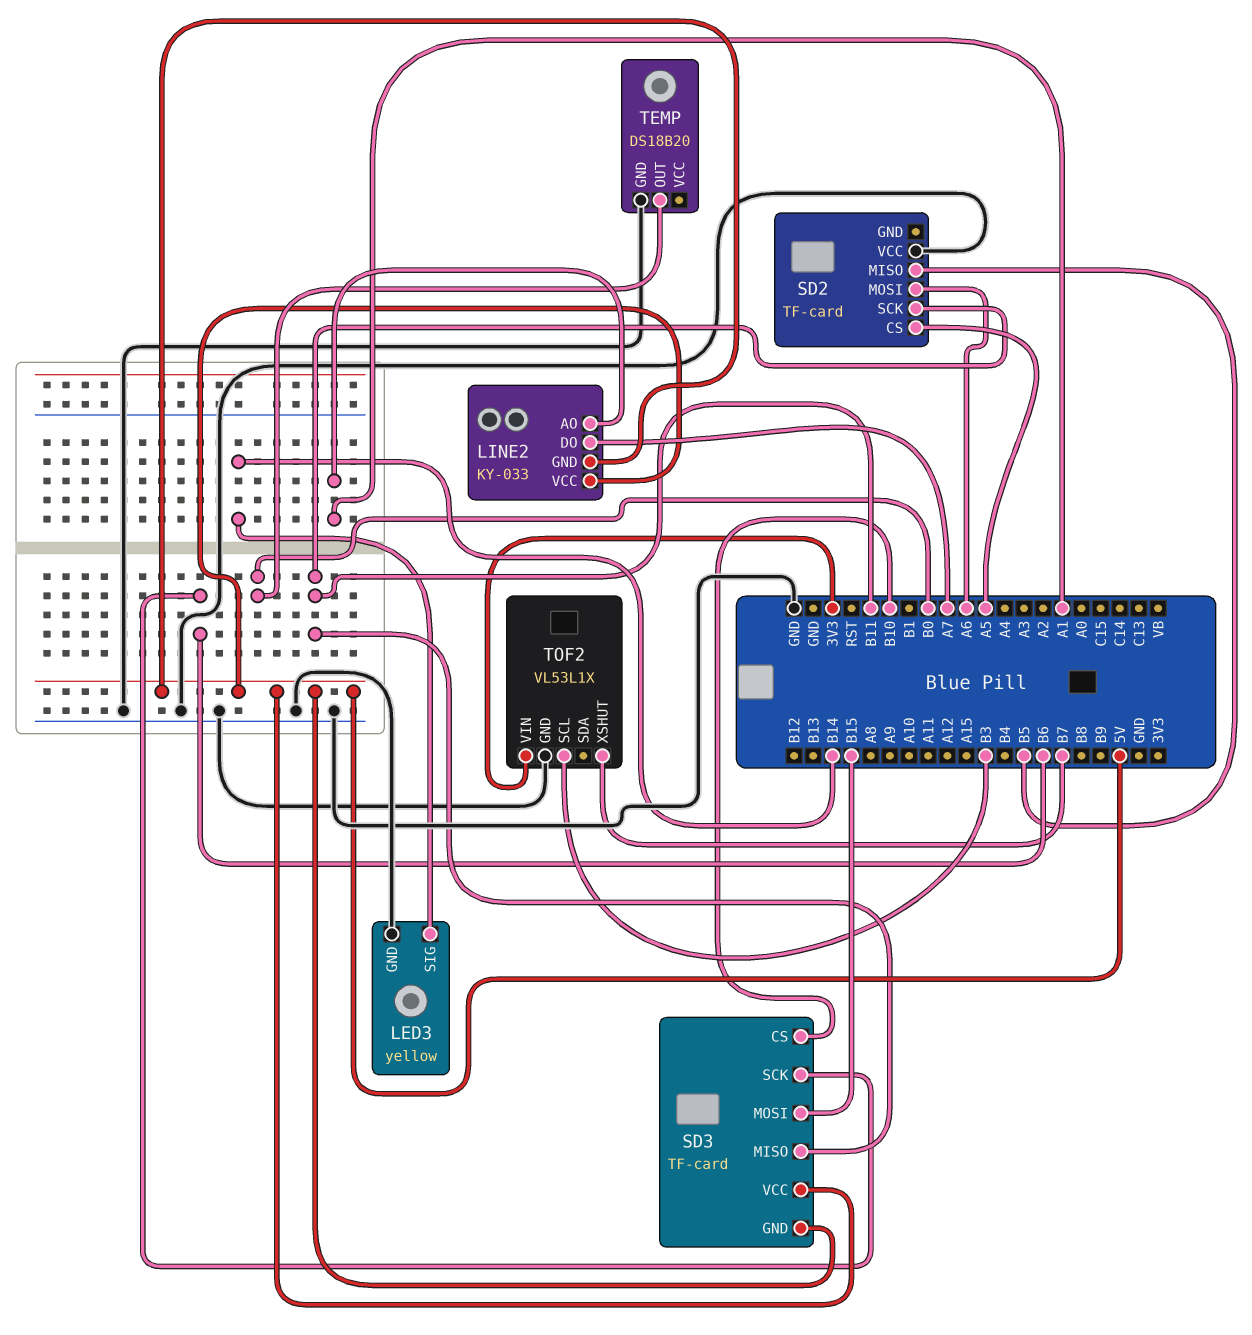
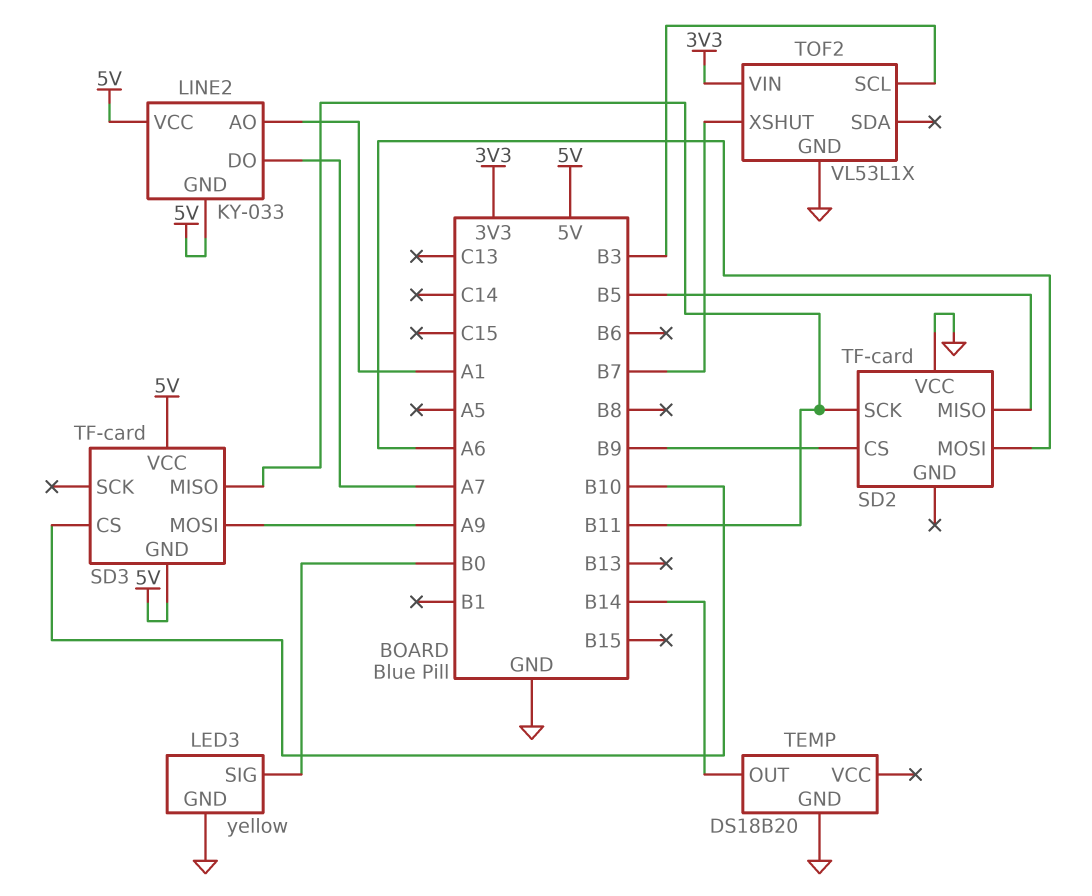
LED3 pin SIG: B14 -> B0
SD2 pin CS: A5 -> B9
SD3 pin MOSI: B15 -> A9
SD3 pin SCK: B6 -> none
TEMP pin OUT: B0 -> B14

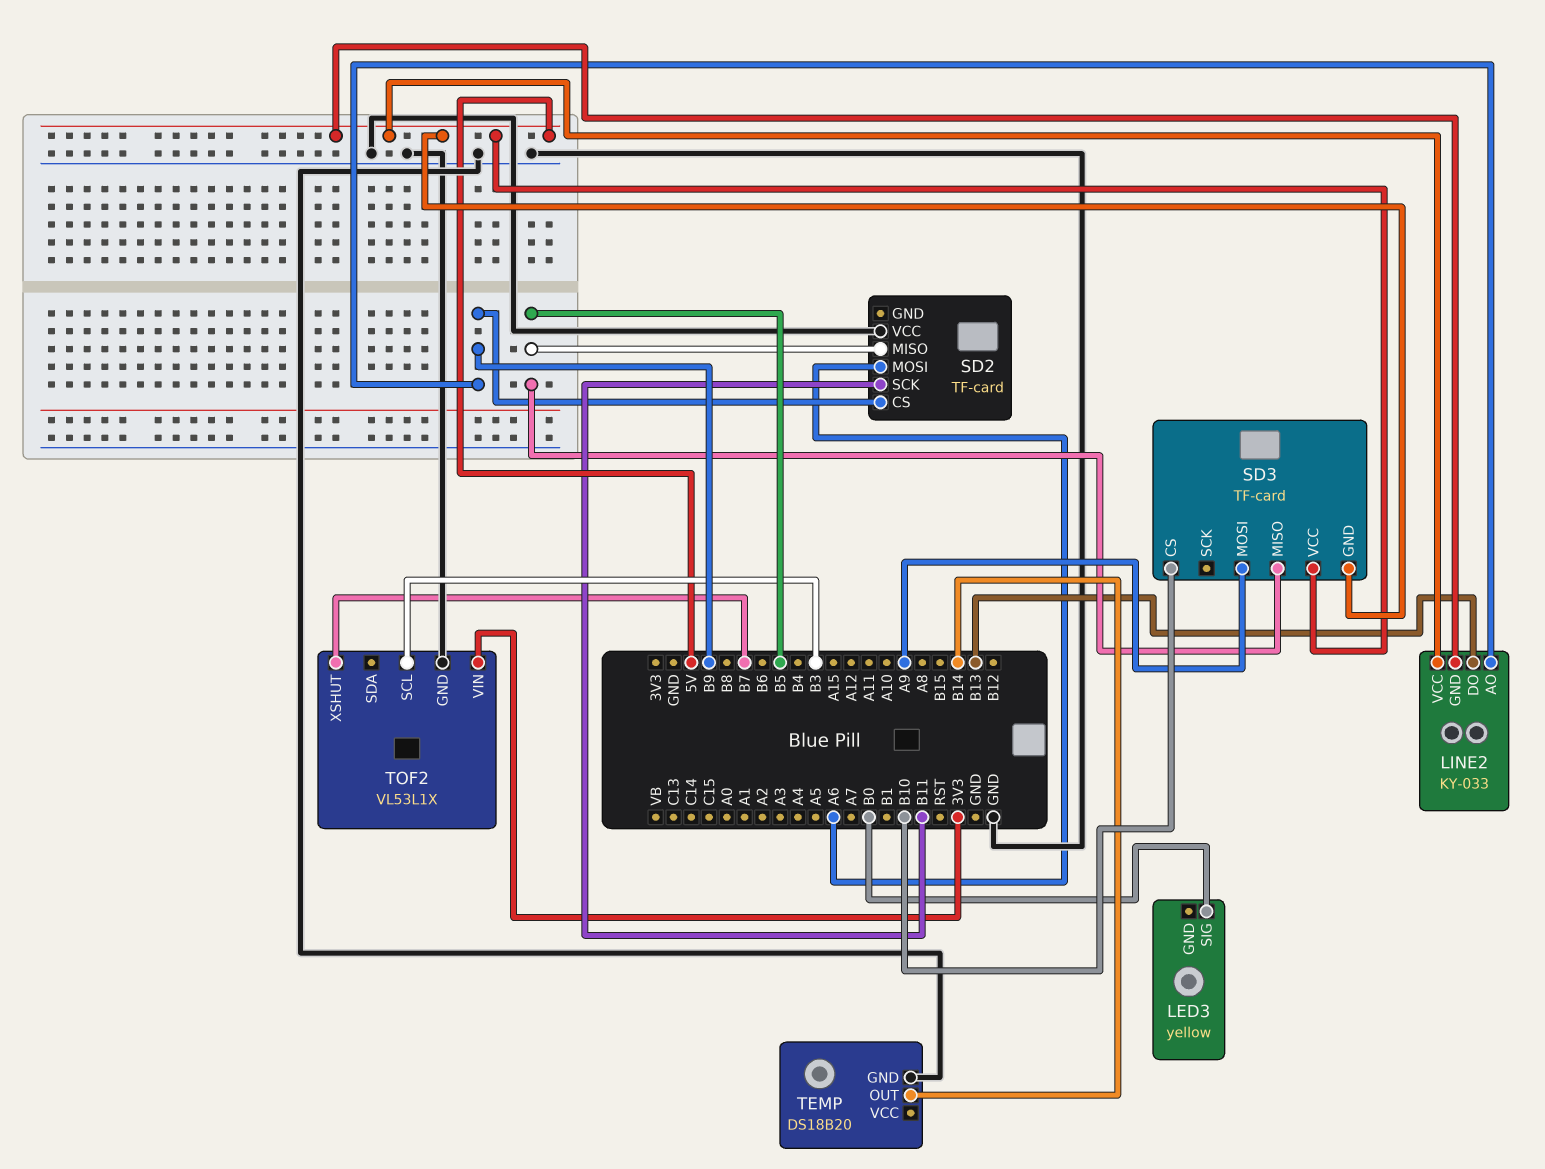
LED3 pin GND: GND -> none
LINE2 pin AO: A1 -> B9
LINE2 pin DO: A7 -> B13
SD3 pin MISO: B11 -> B5

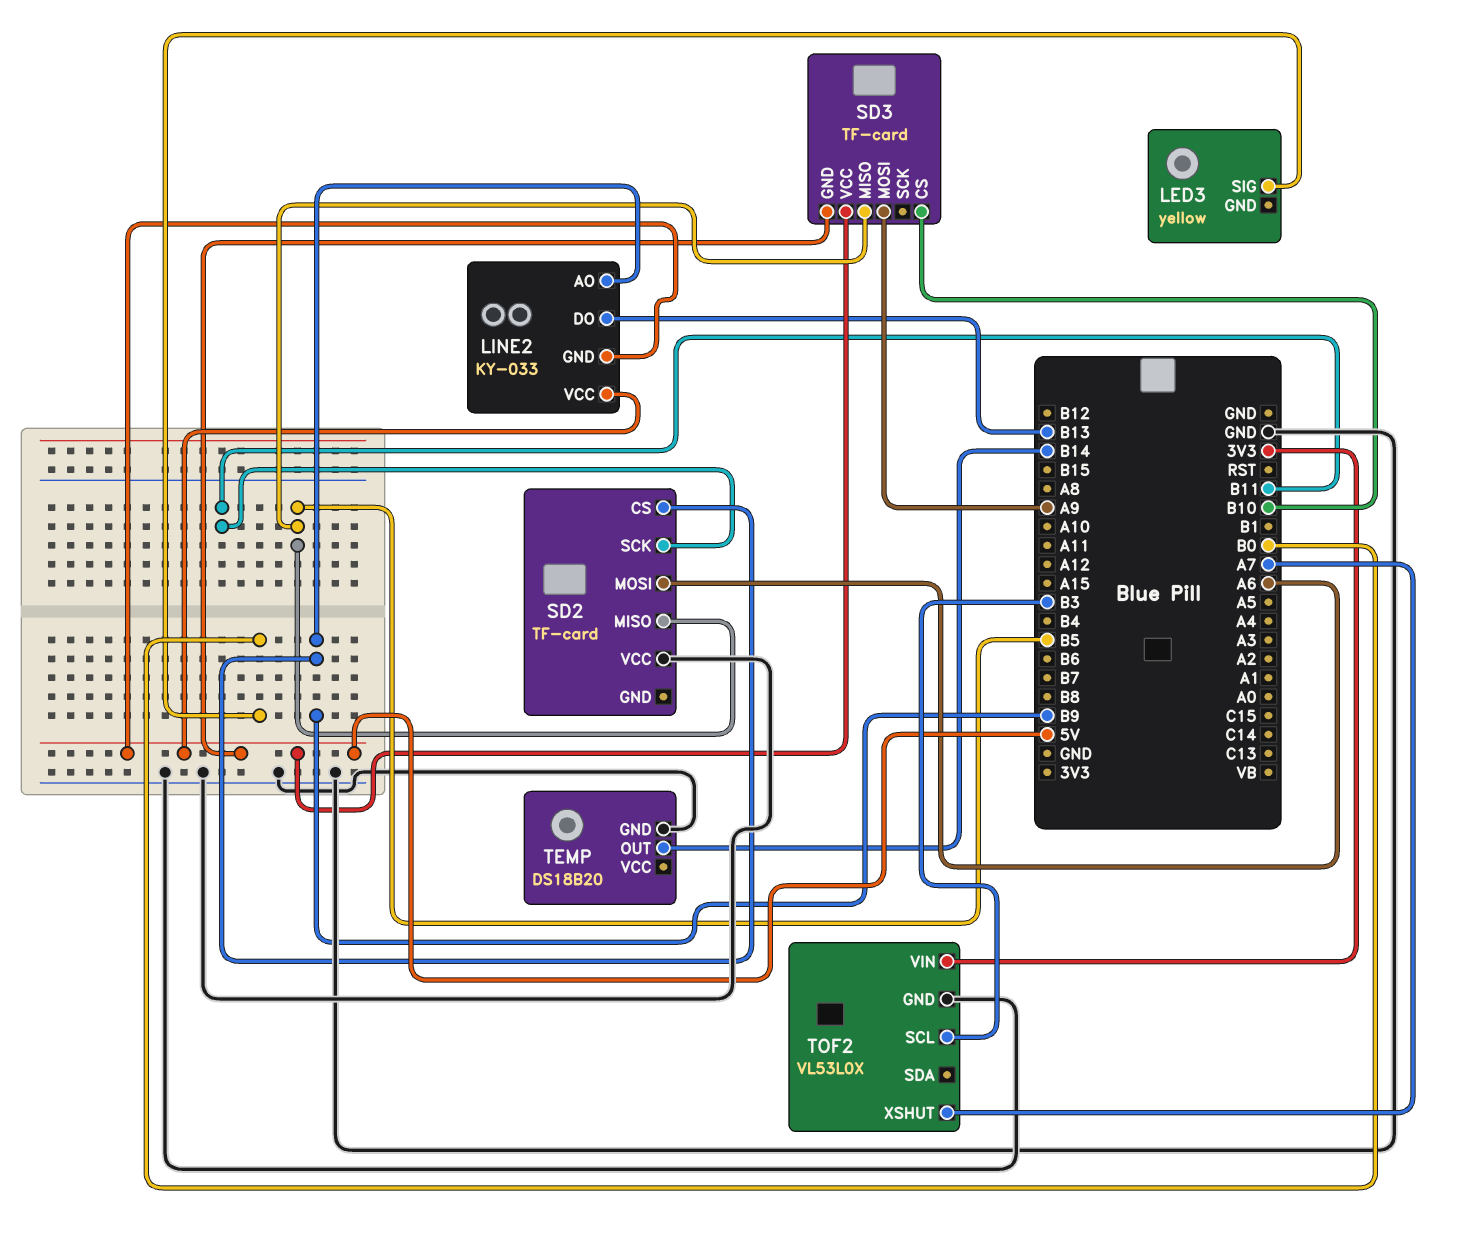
TOF2: VL53L1X -> VL53L0X
TOF2 pin XSHUT: B7 -> A7

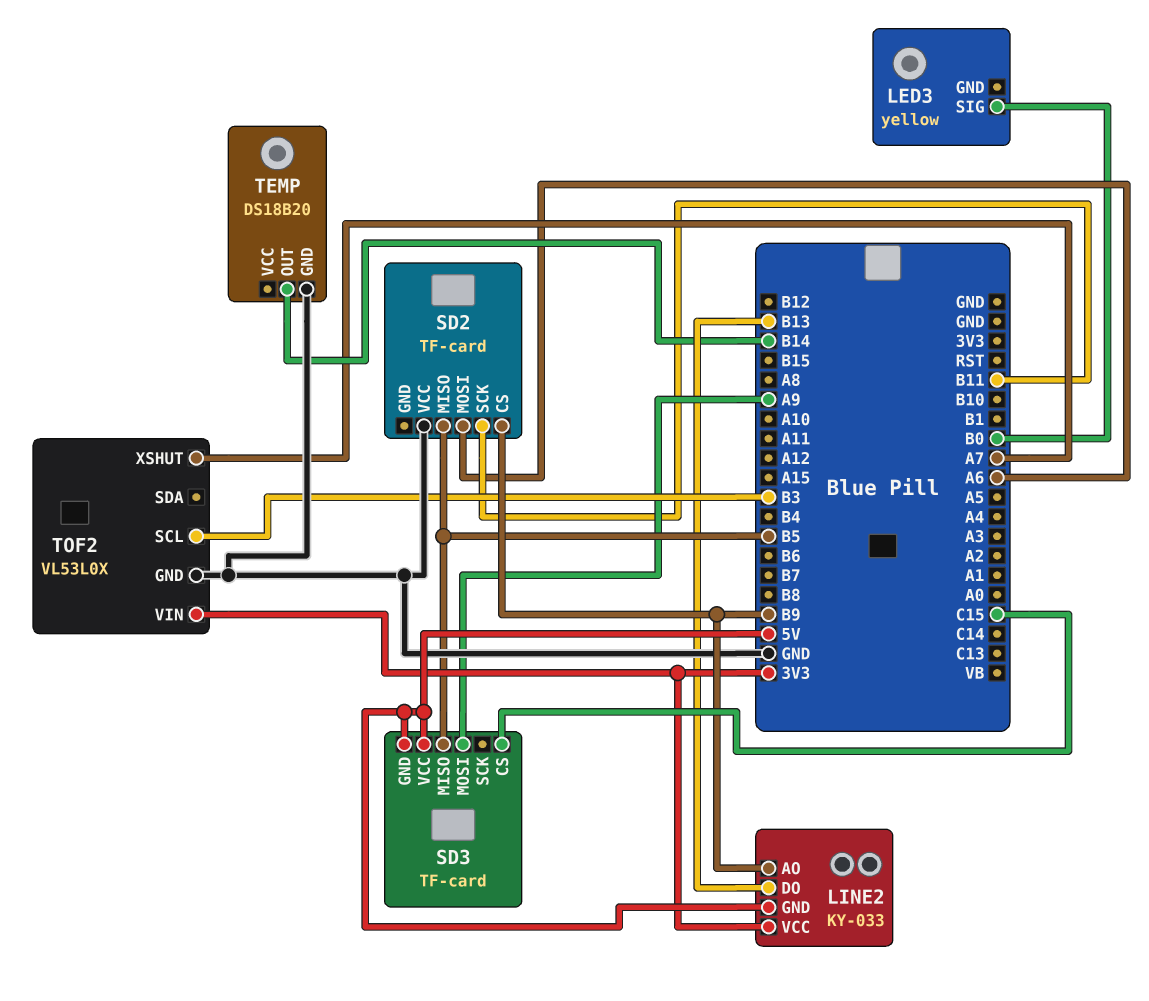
LINE2 pin VCC: 5V -> 3V3
SD3 pin CS: B10 -> C15

